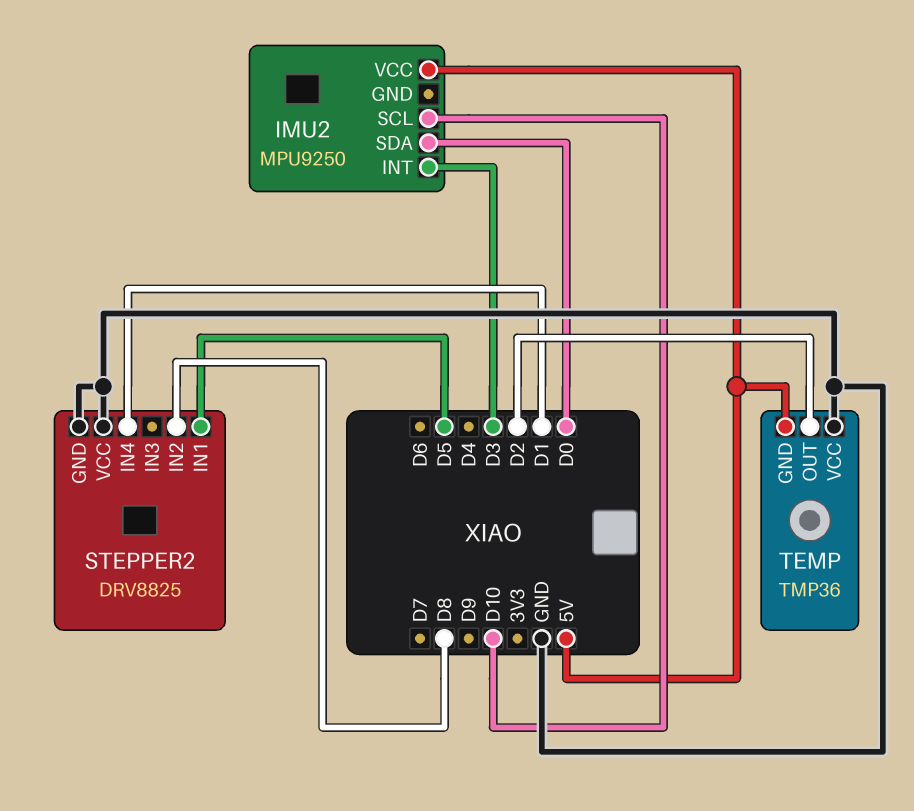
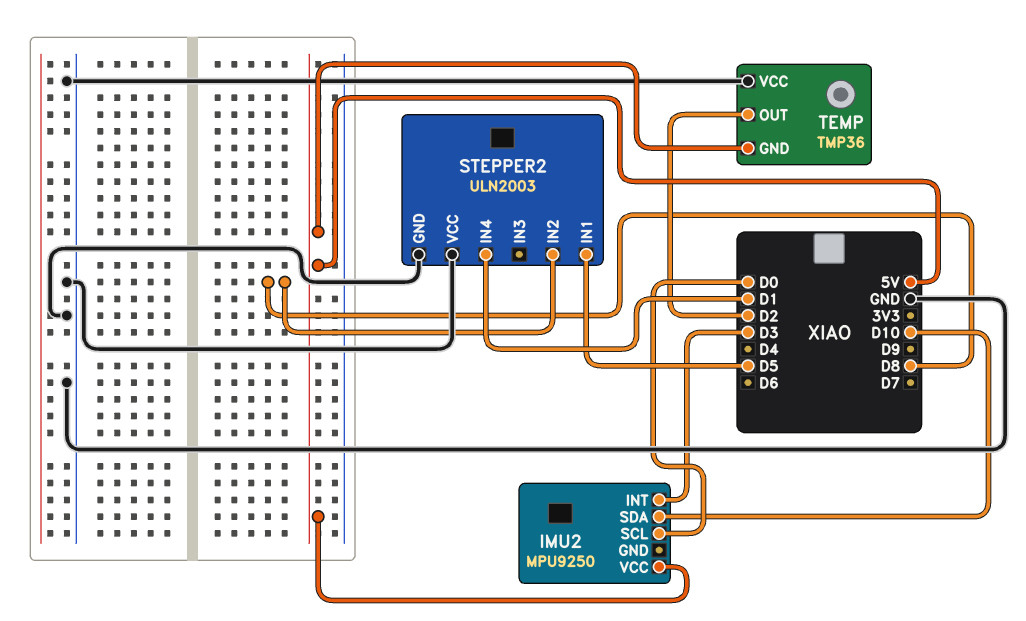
IMU2 pin SCL: D10 -> D0
IMU2 pin SDA: D0 -> D10
STEPPER2: DRV8825 -> ULN2003

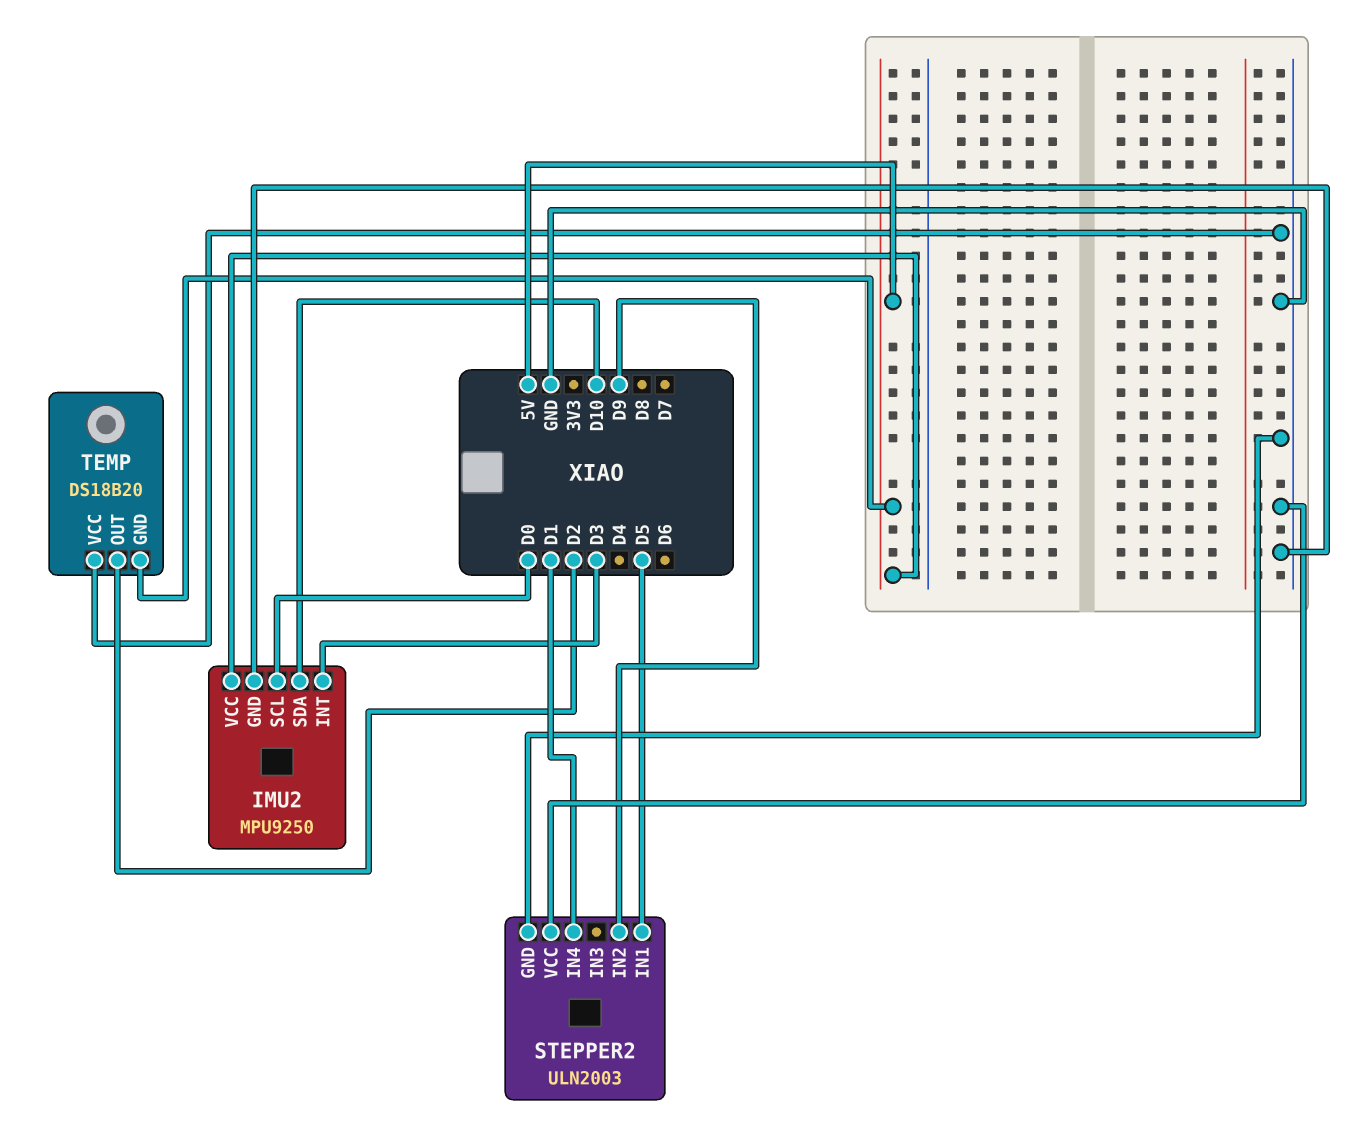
IMU2 pin GND: none -> GND
STEPPER2 pin IN2: D8 -> D9
TEMP: TMP36 -> DS18B20

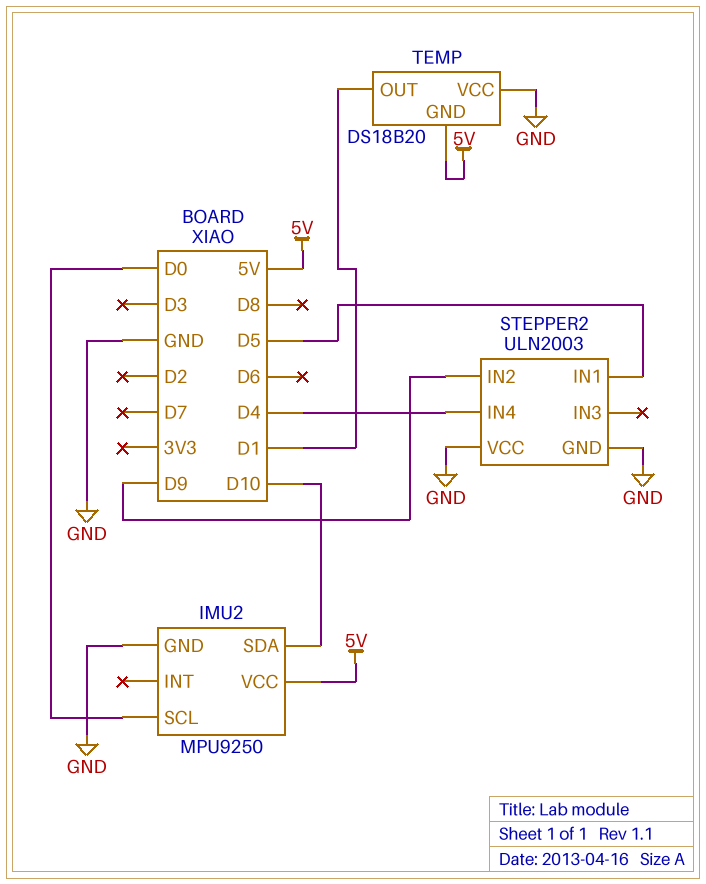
IMU2 pin INT: D3 -> none
STEPPER2 pin IN4: D1 -> D4
TEMP pin OUT: D2 -> D1

